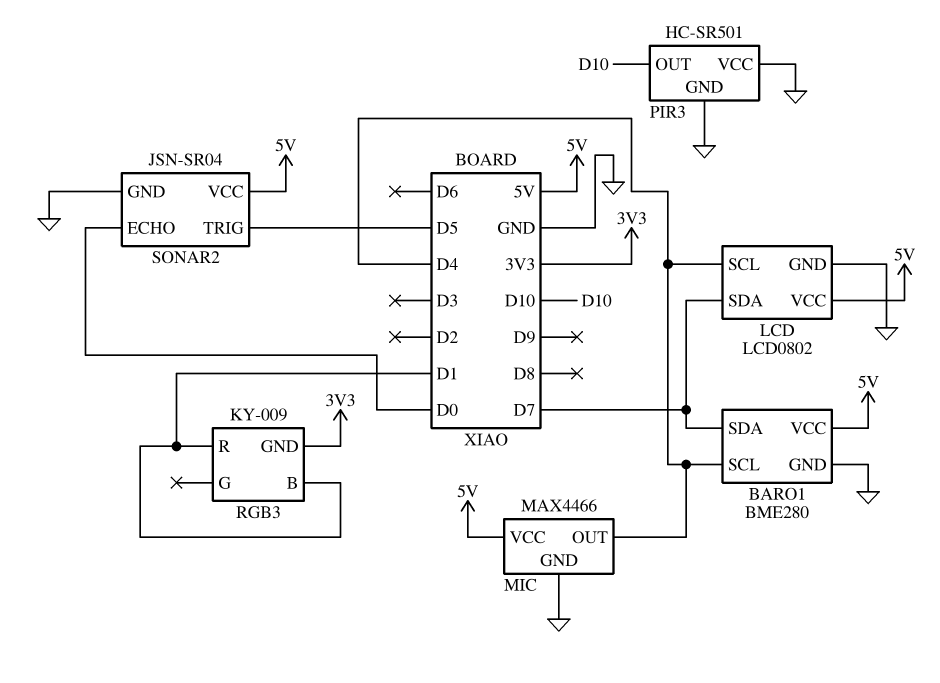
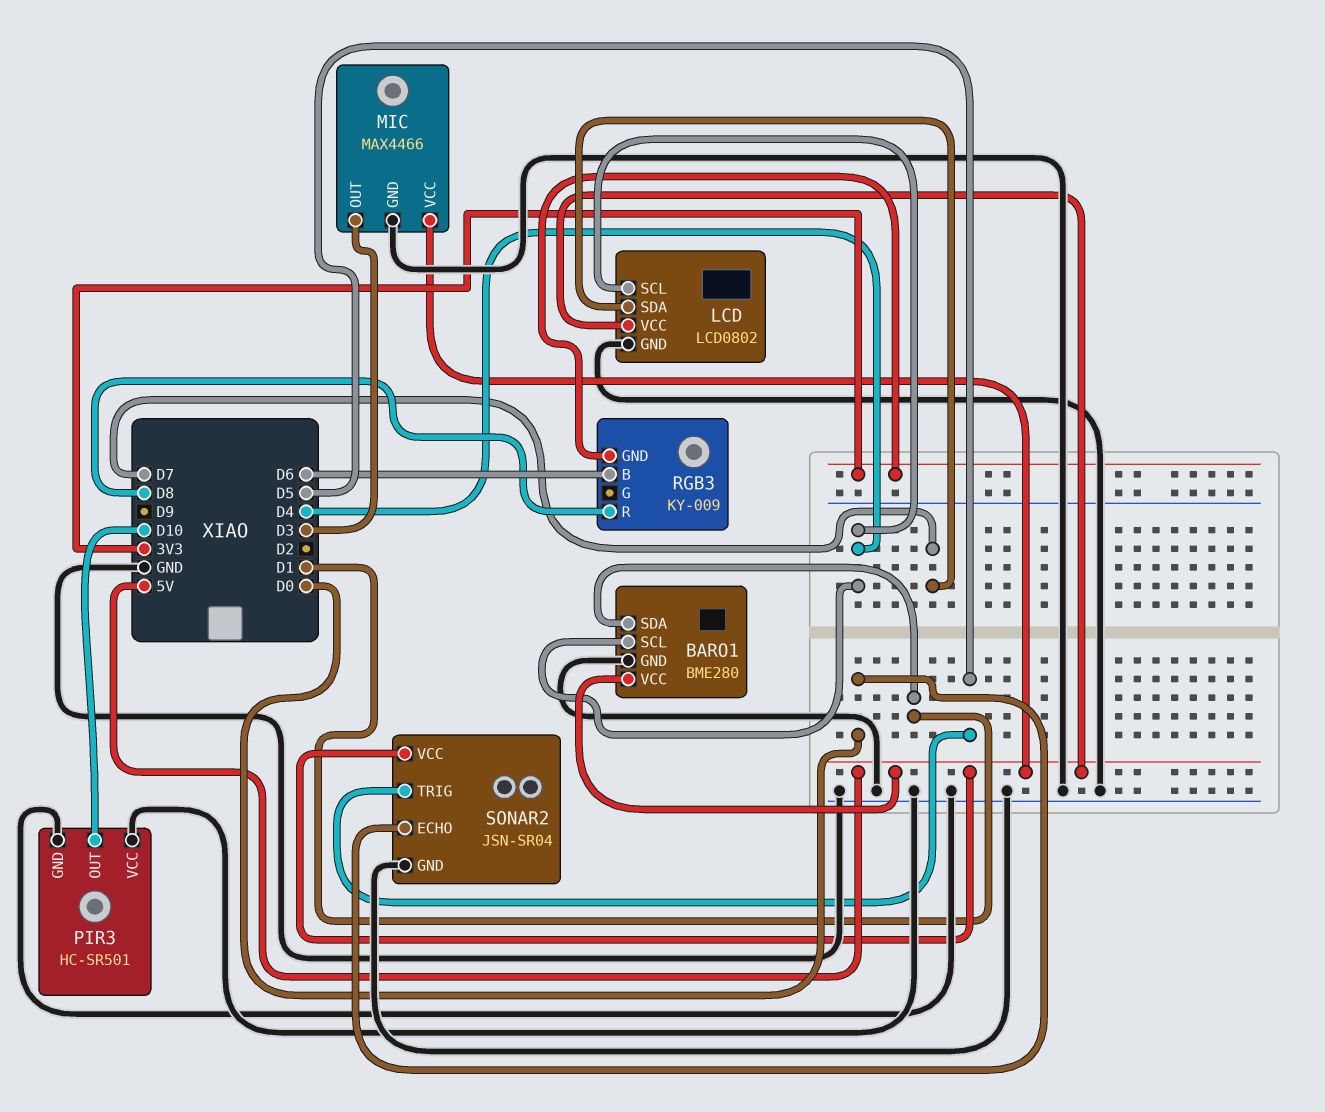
BARO1 pin SDA: D7 -> D1
MIC pin OUT: D4 -> D3
RGB3 pin B: D1 -> D6
RGB3 pin R: D1 -> D8

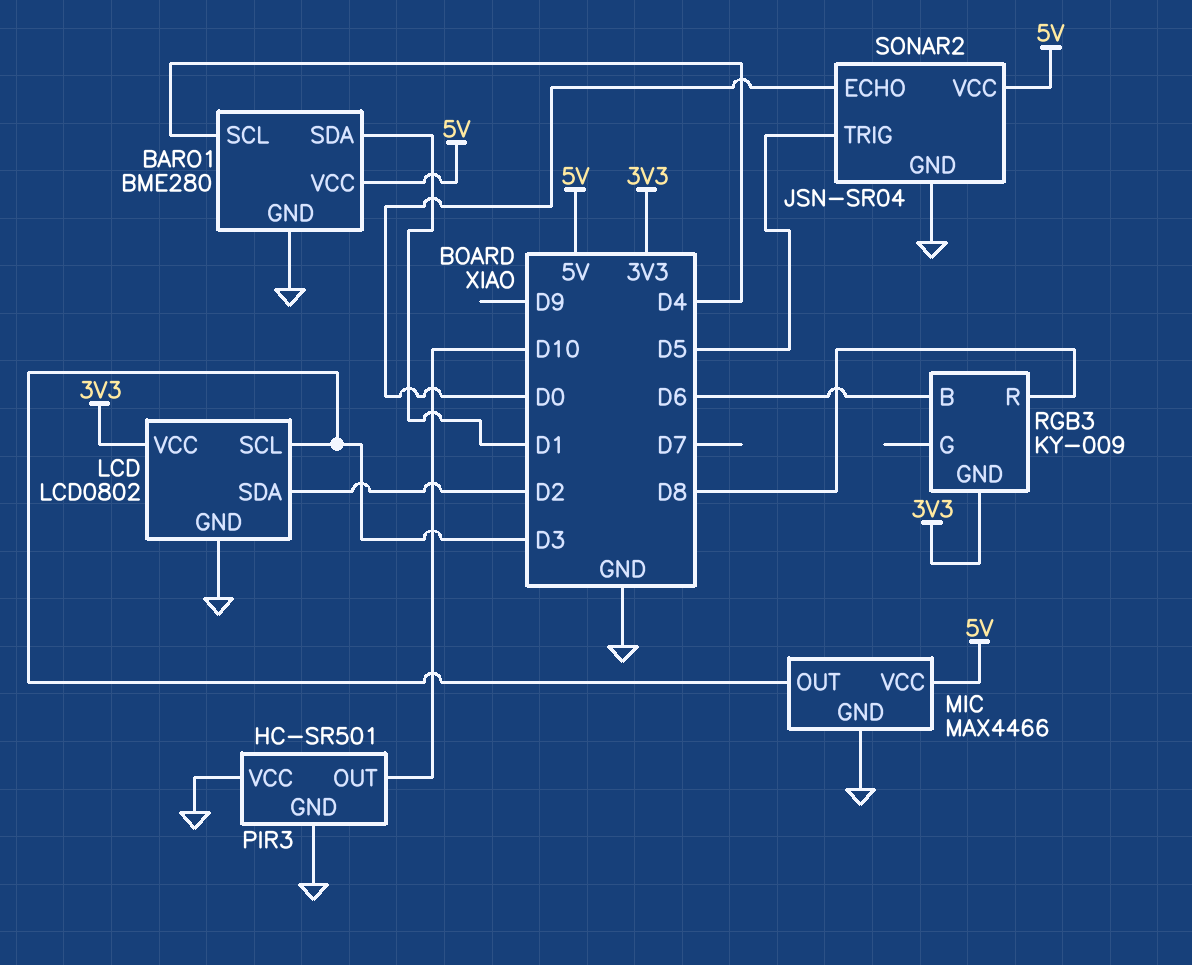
LCD pin SCL: D4 -> D3
LCD pin SDA: D7 -> D2
LCD pin VCC: 5V -> 3V3

